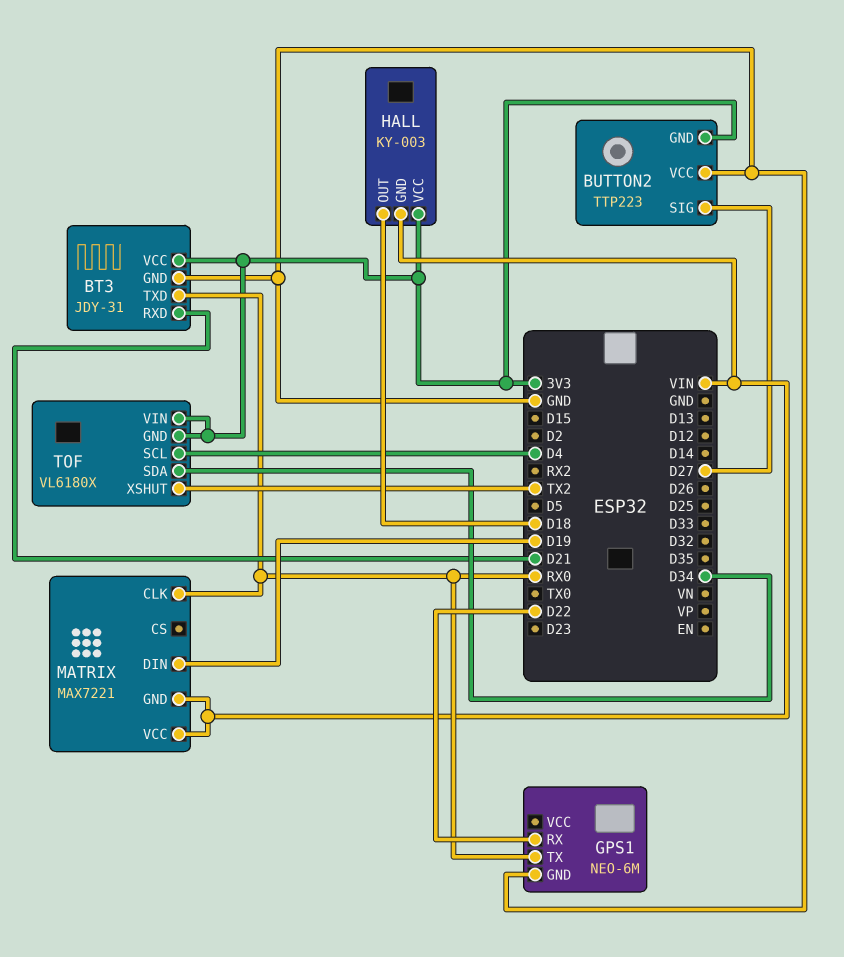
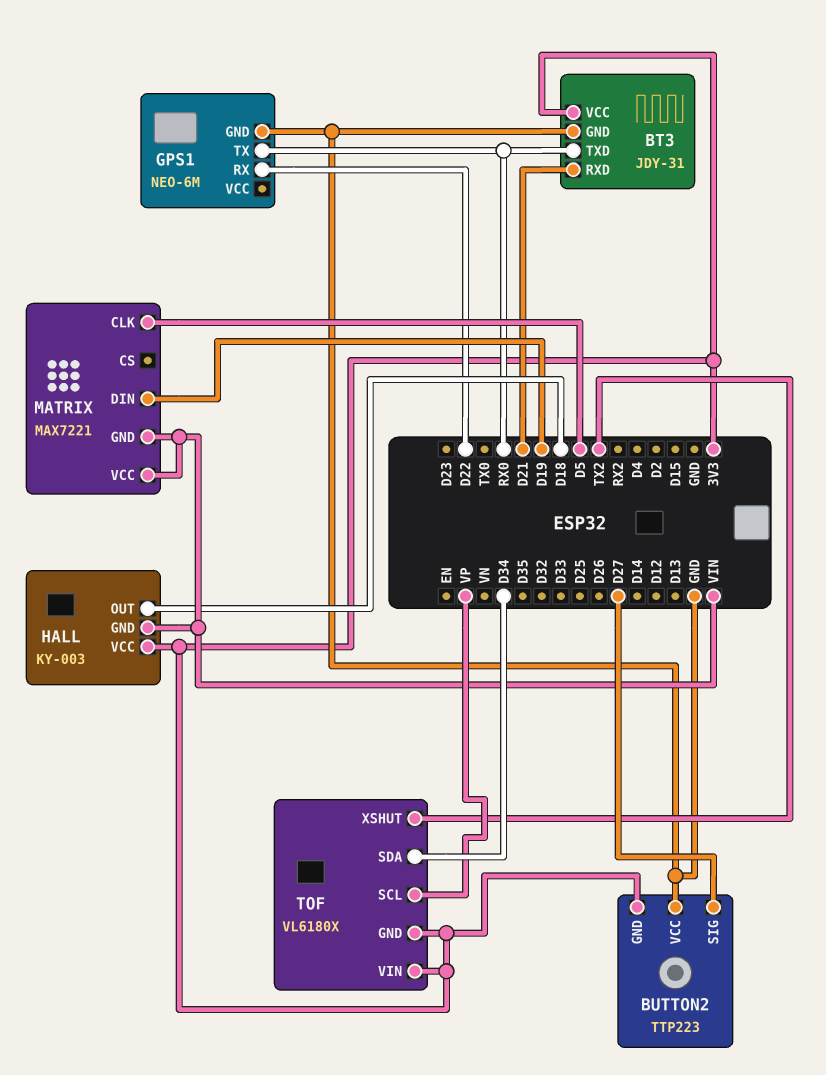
MATRIX pin CLK: RX0 -> D5
TOF pin SCL: D4 -> VP

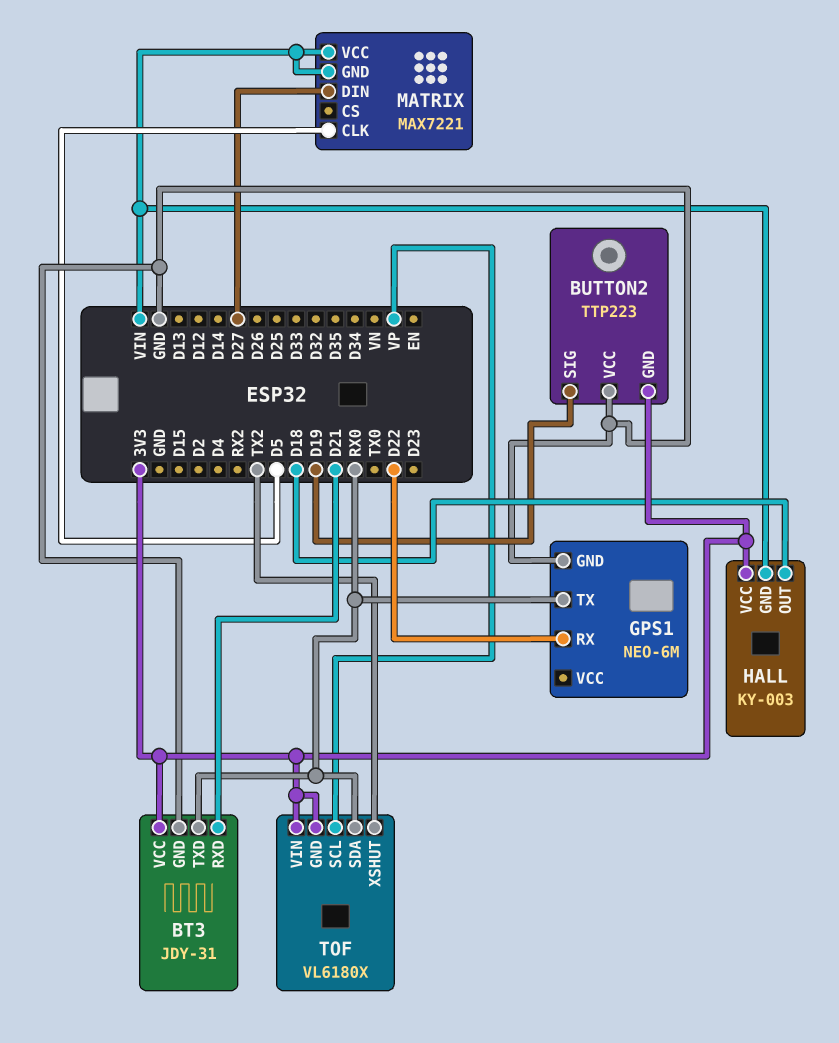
BUTTON2 pin SIG: D27 -> D19
MATRIX pin DIN: D19 -> D27
TOF pin SDA: D34 -> RX0

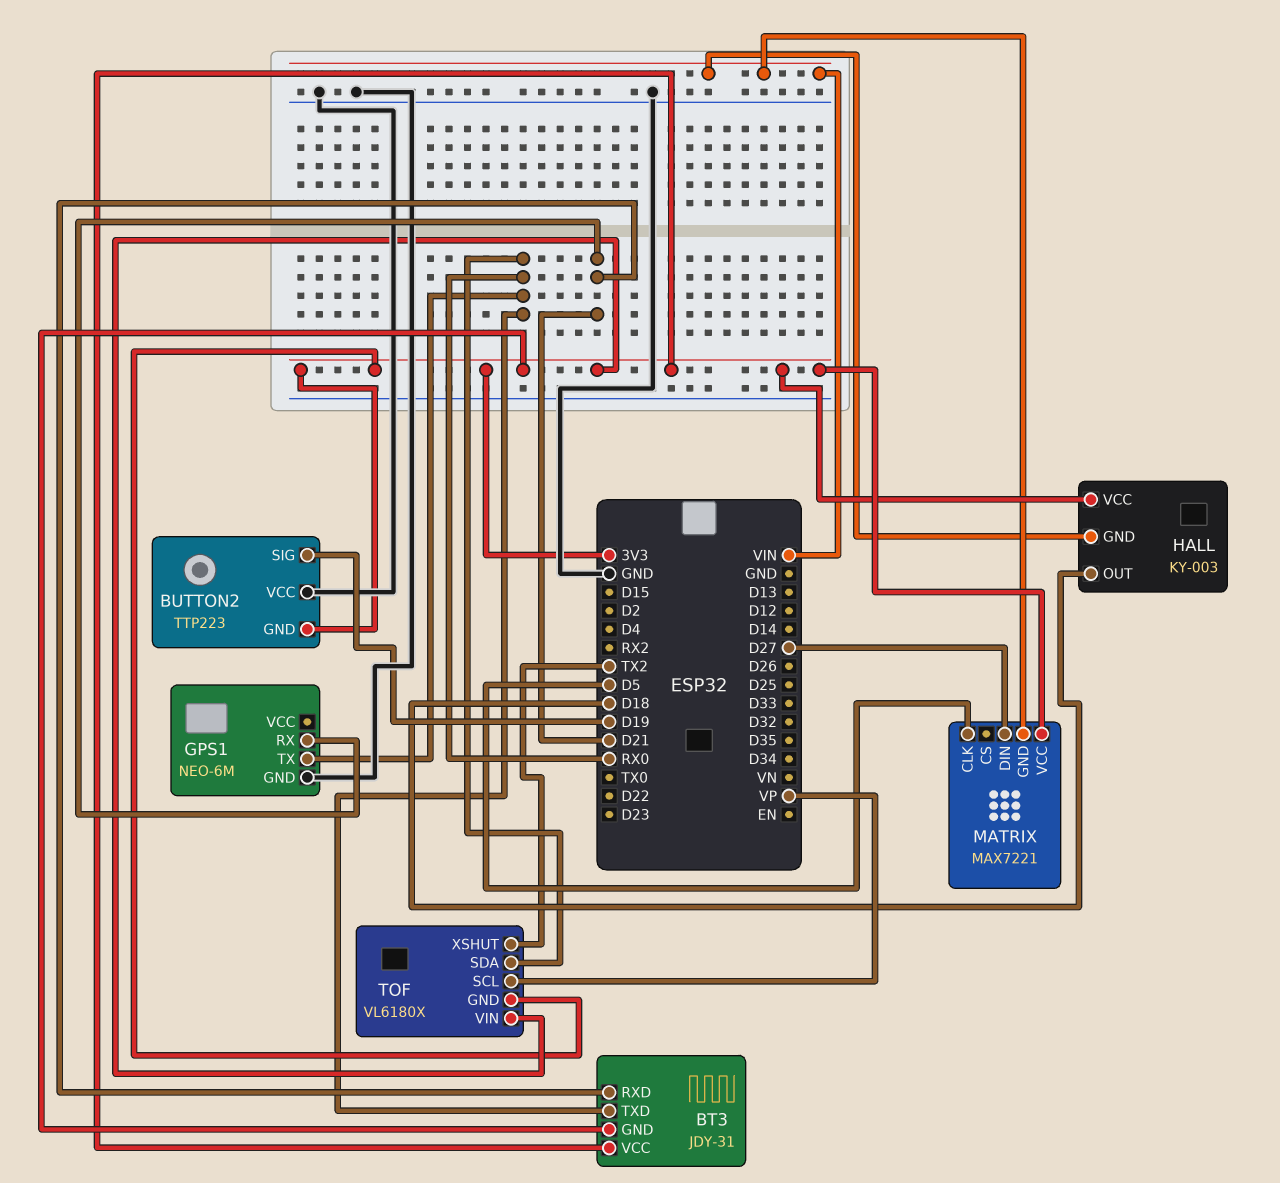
BT3 pin GND: GND -> 3V3
GPS1 pin RX: D22 -> D21
MATRIX pin VCC: VIN -> 3V3

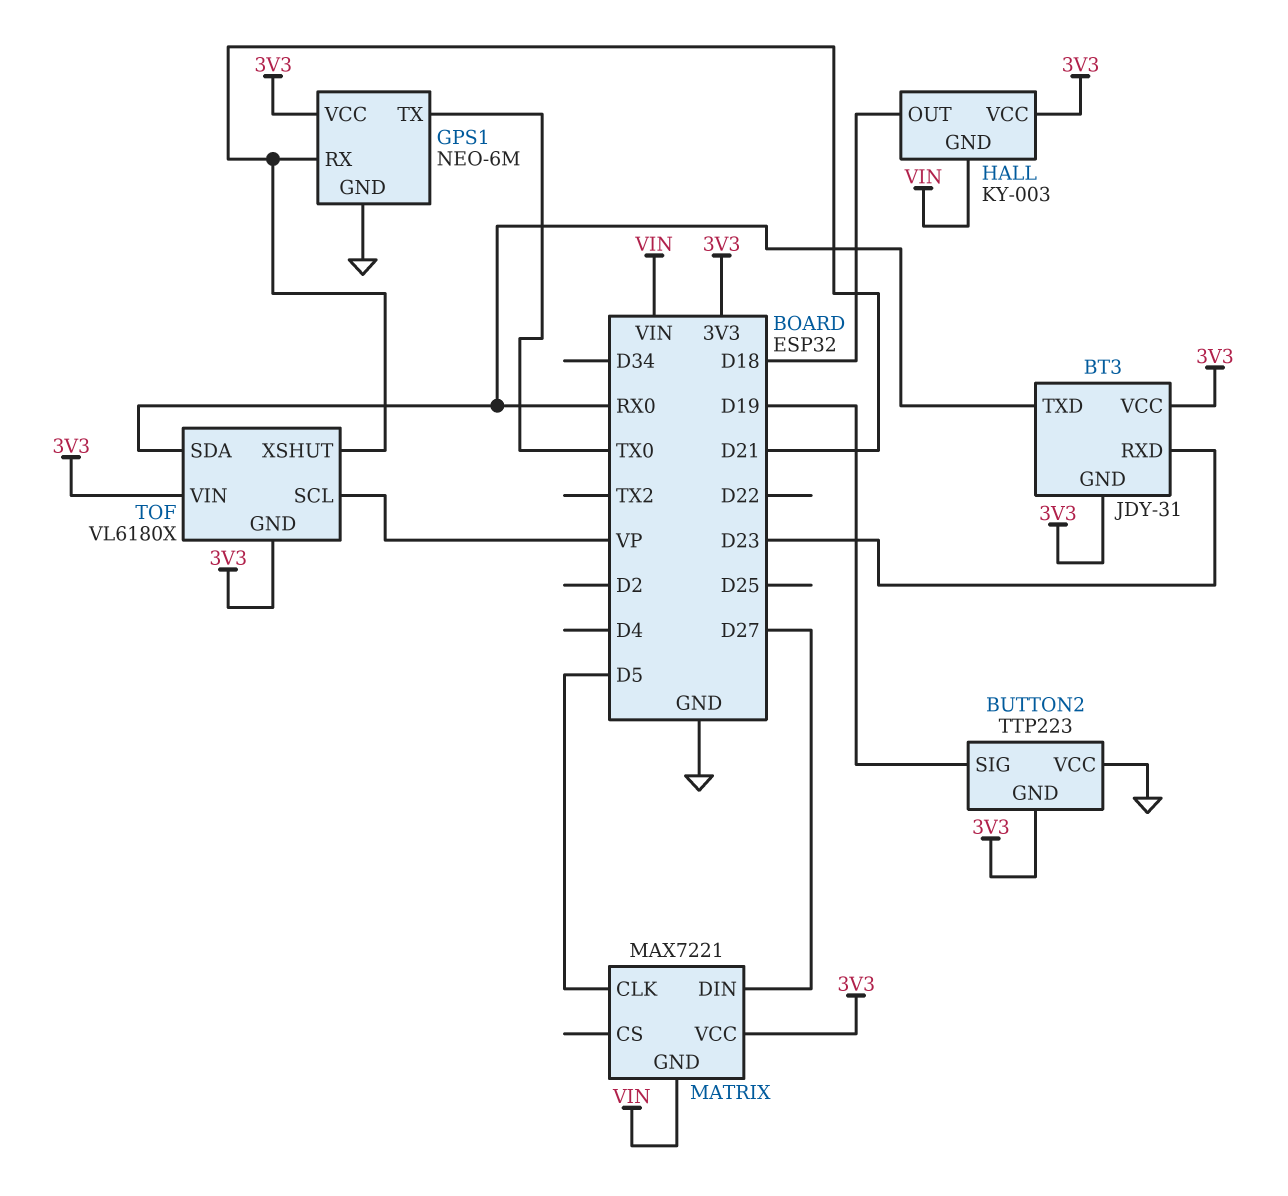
BT3 pin RXD: D21 -> D23
GPS1 pin TX: RX0 -> TX0
GPS1 pin VCC: none -> 3V3
TOF pin XSHUT: TX2 -> D21

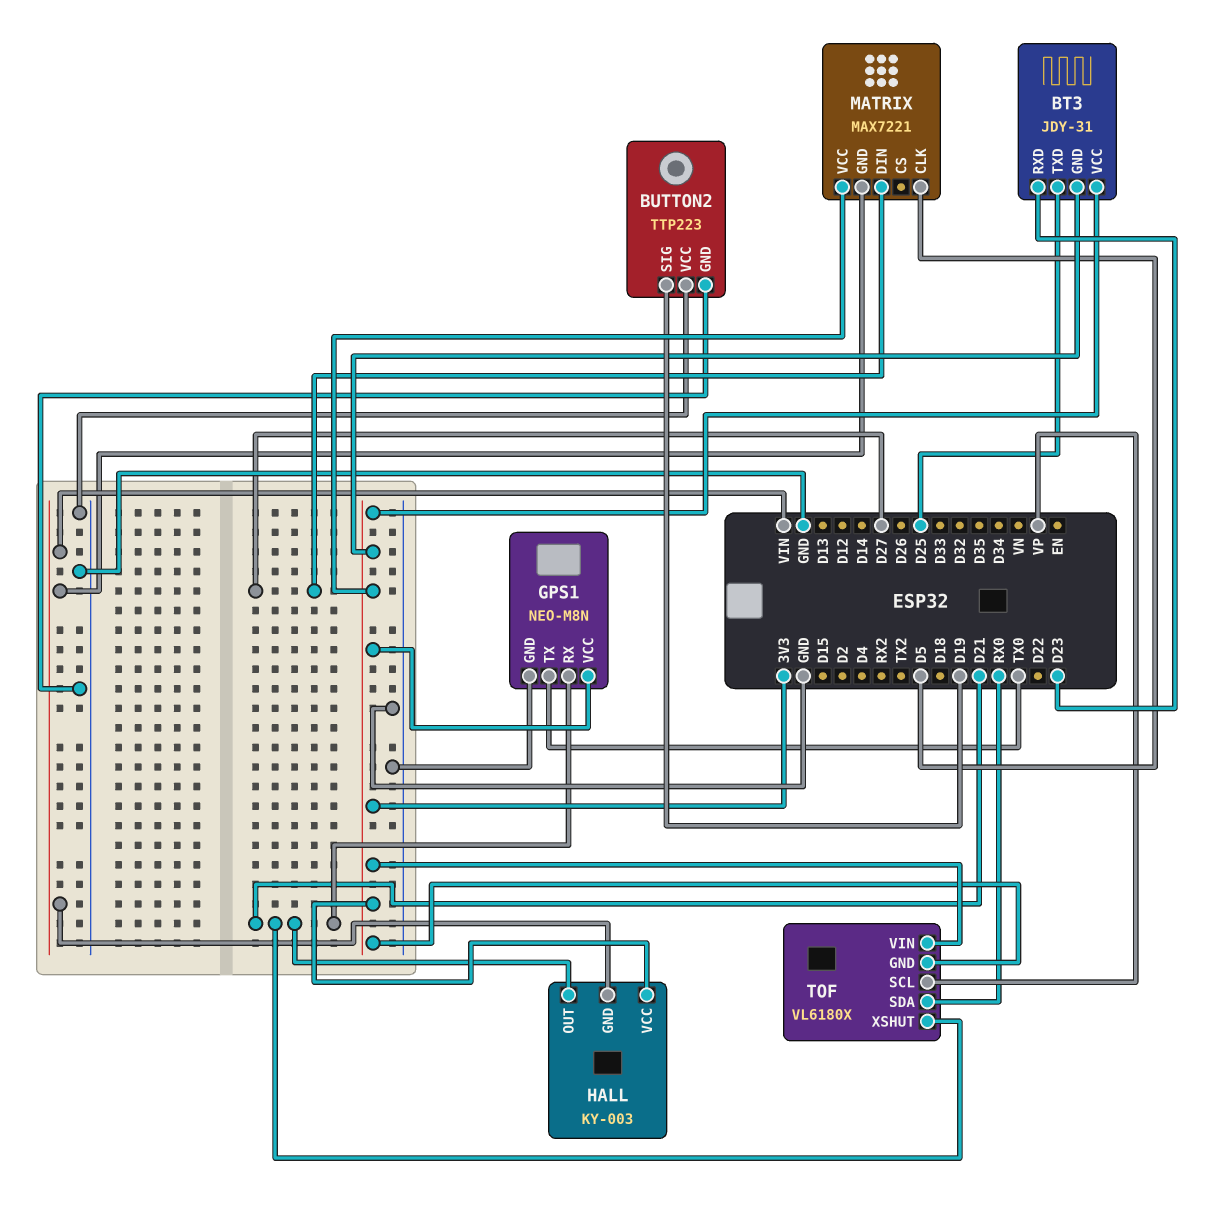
BT3 pin TXD: RX0 -> D25
BUTTON2 pin GND: 3V3 -> GND
GPS1: NEO-6M -> NEO-M8N
HALL pin OUT: D18 -> D21

